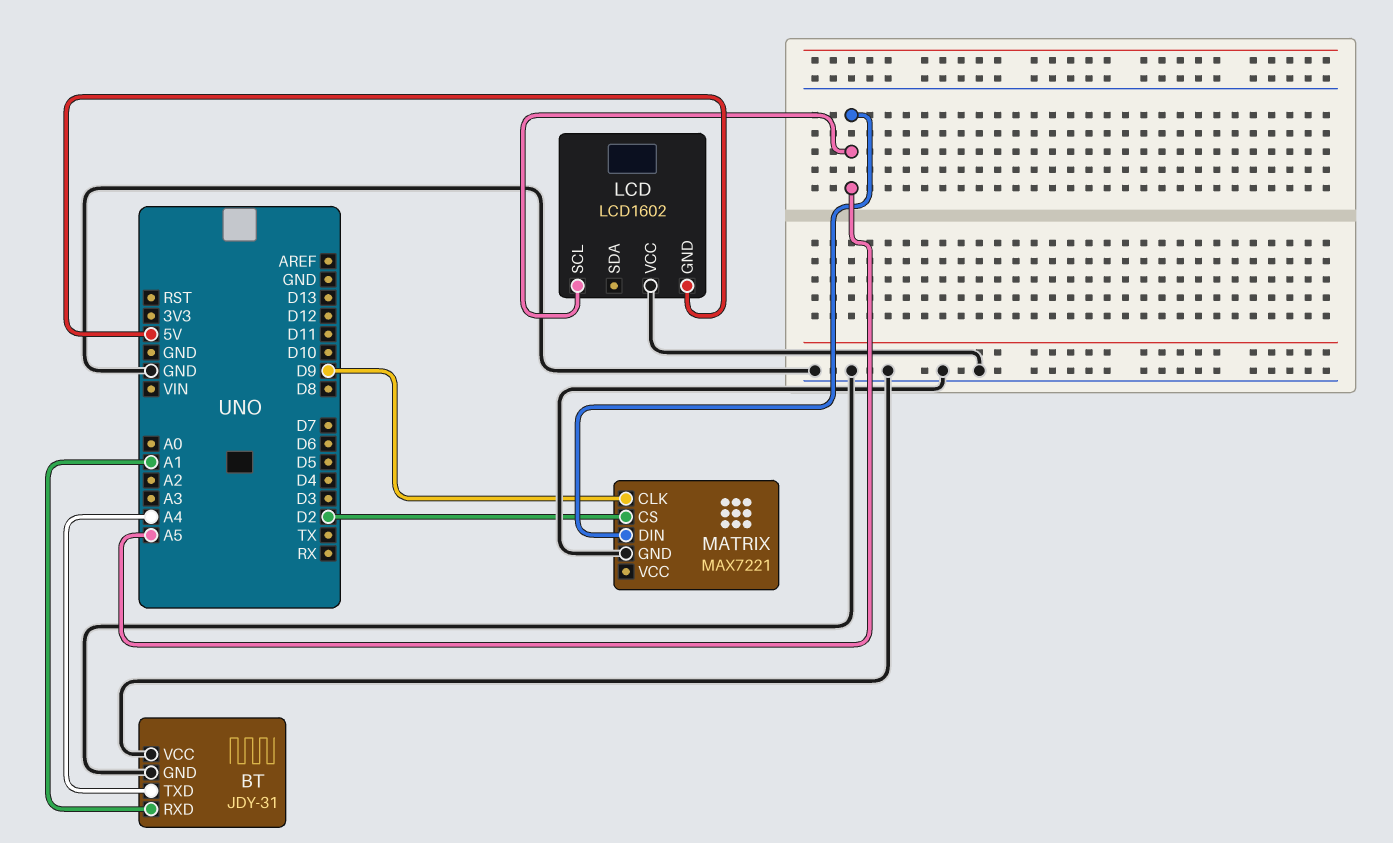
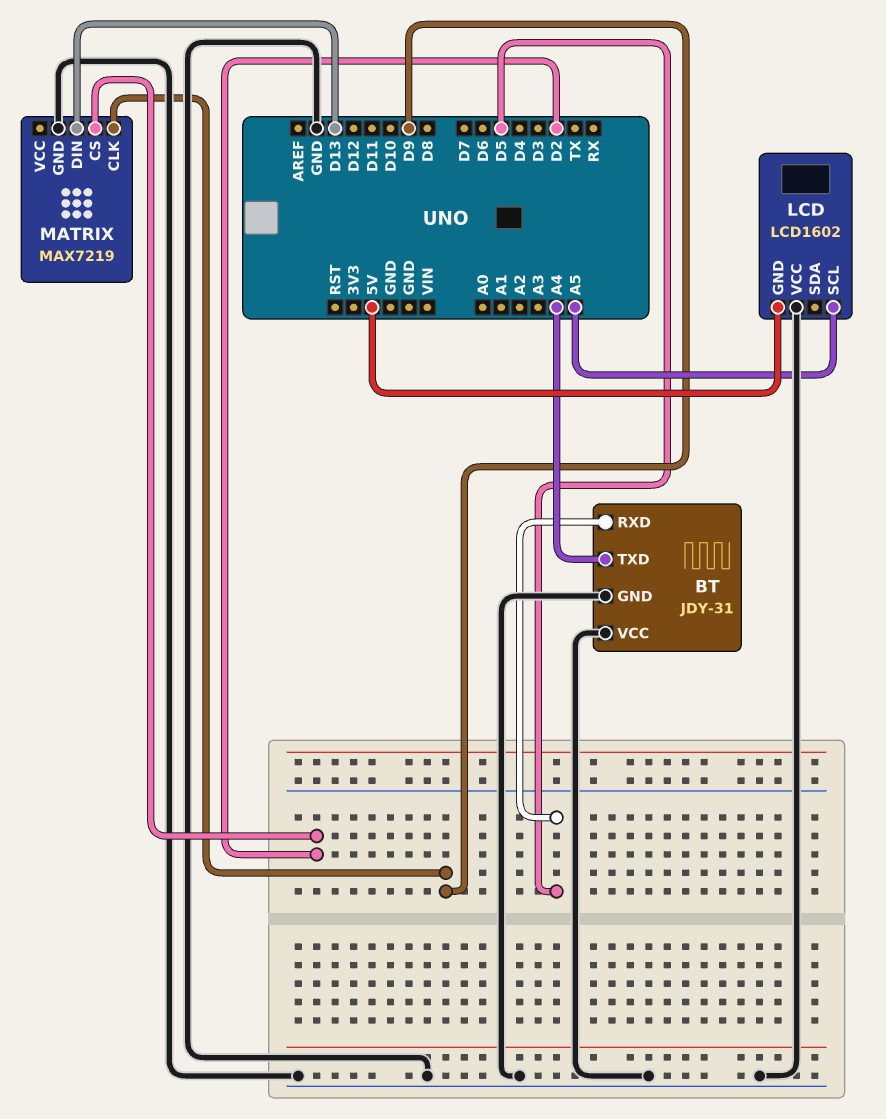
BT pin RXD: A1 -> D5
MATRIX: MAX7221 -> MAX7219
MATRIX pin DIN: A5 -> D13

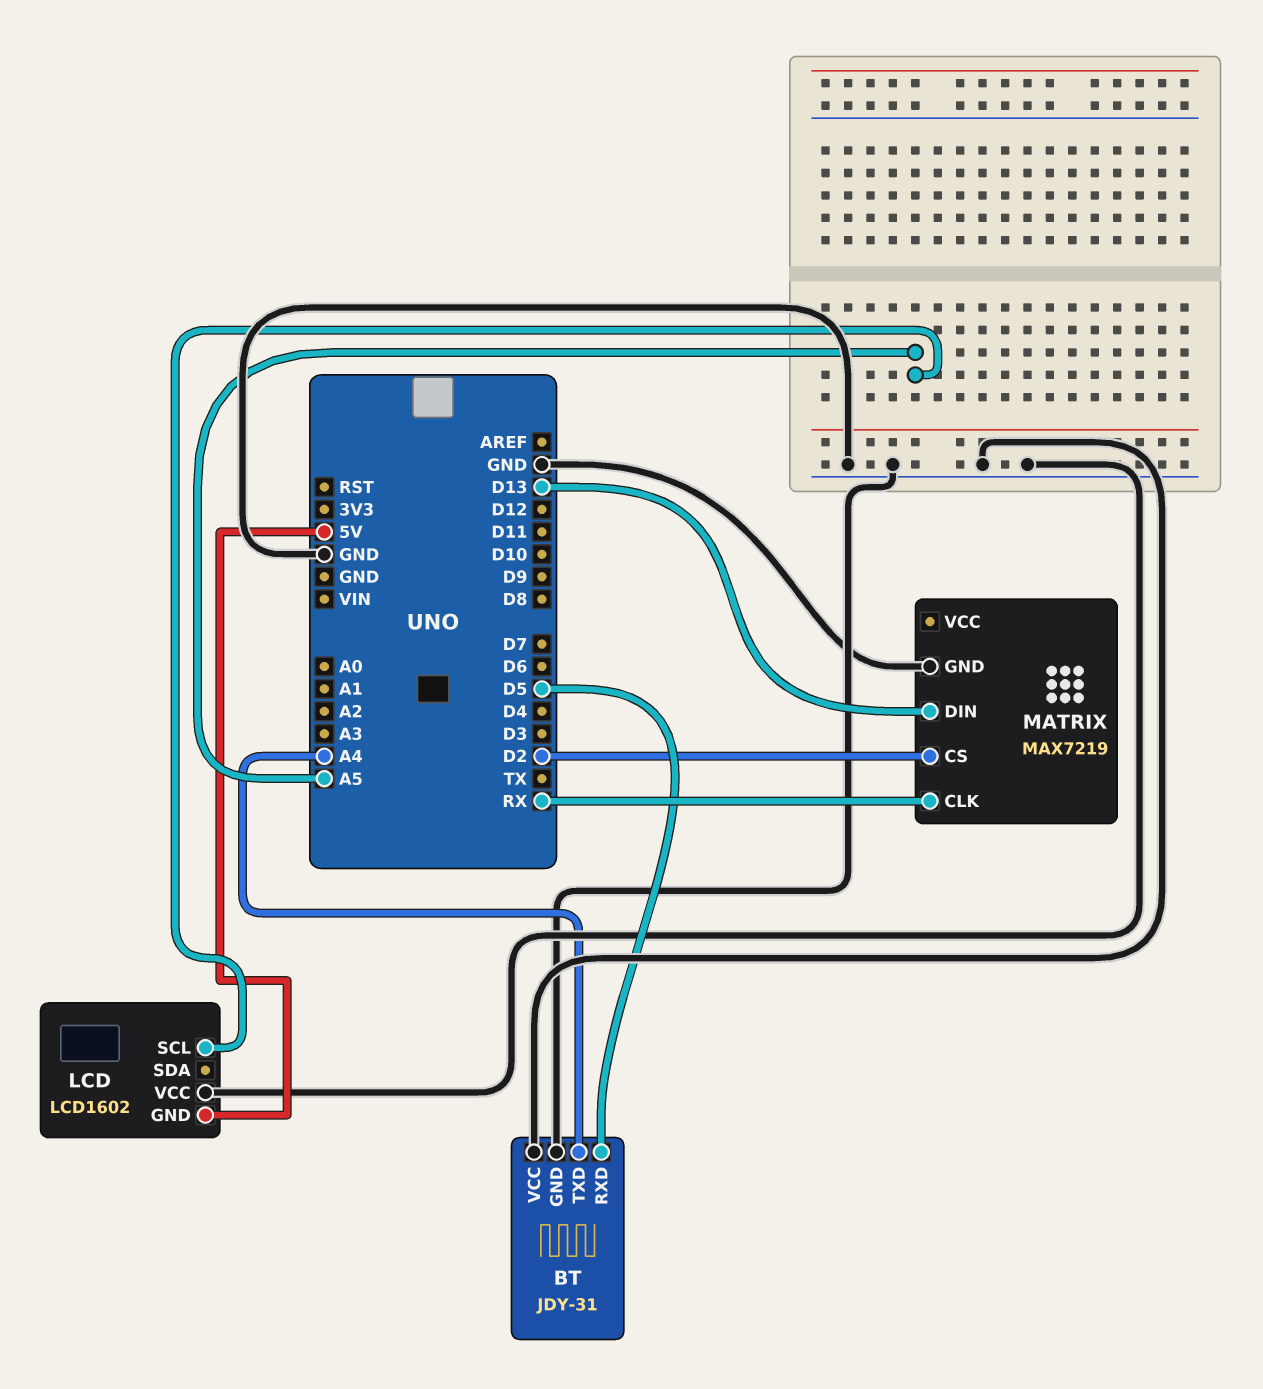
MATRIX pin CLK: D9 -> RX

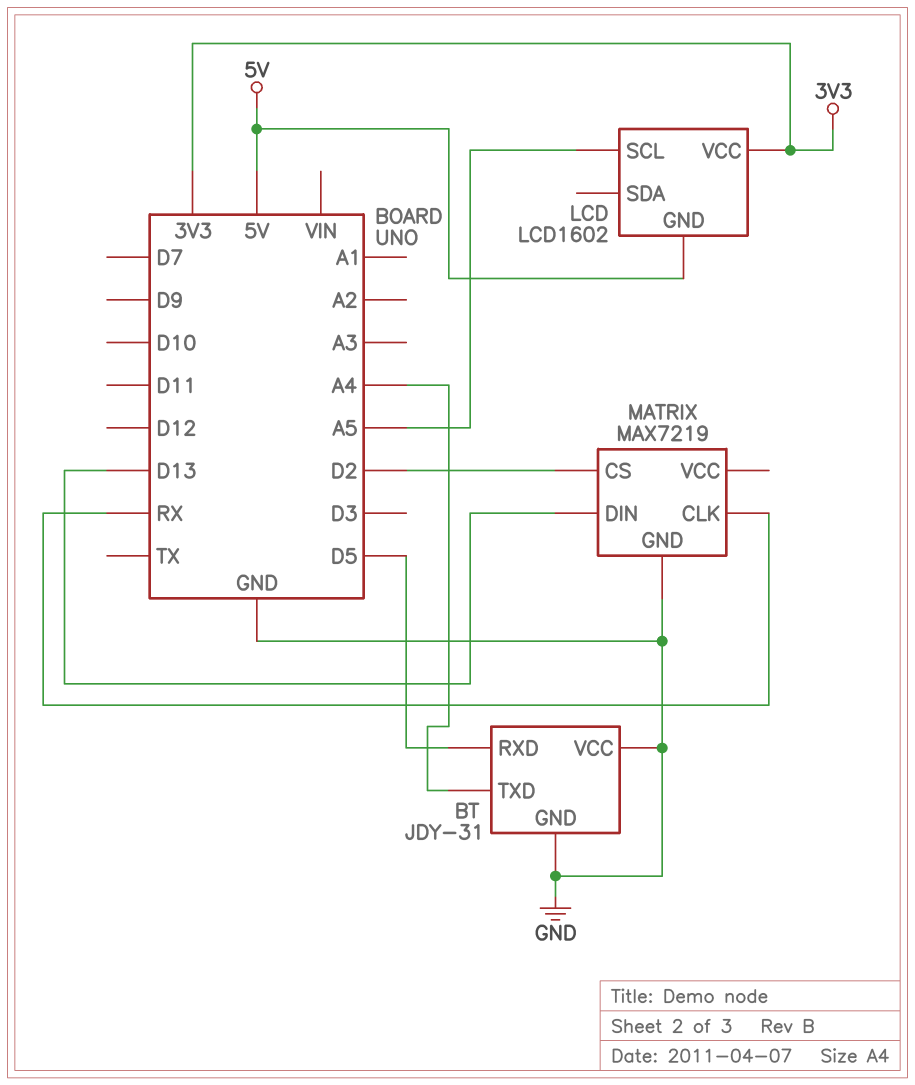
LCD pin VCC: GND -> 3V3

